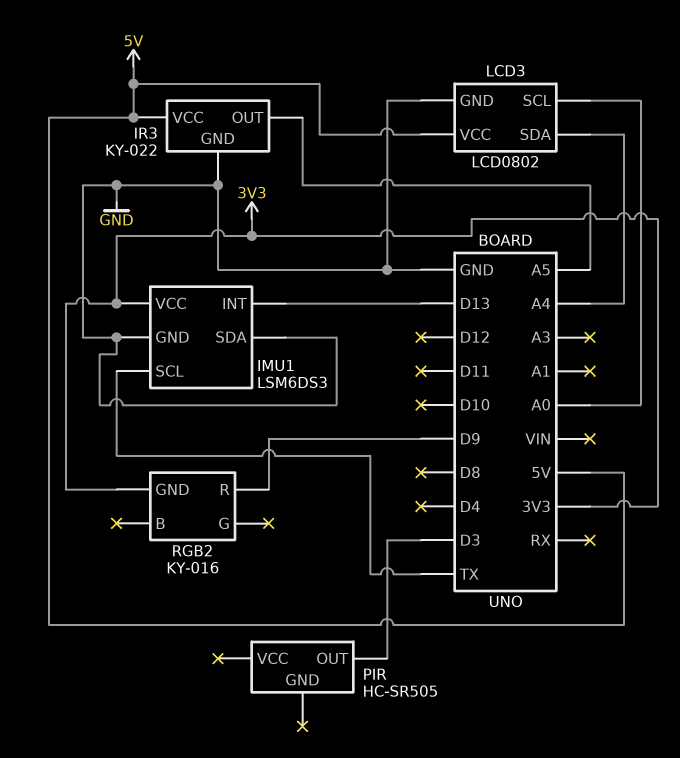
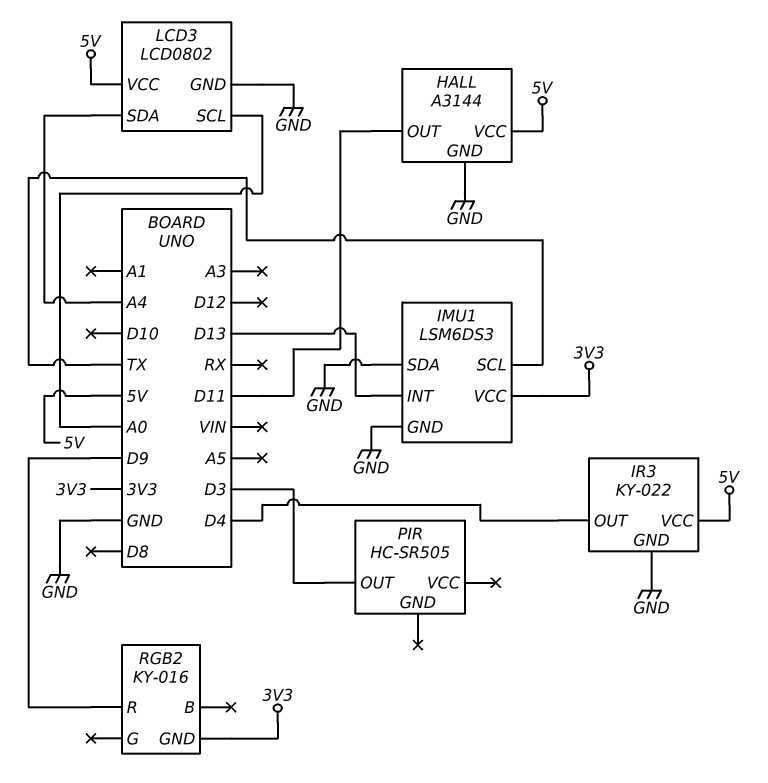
HALL: none -> A3144
HALL pin GND: none -> GND
HALL pin OUT: none -> D11
HALL pin VCC: none -> 5V
IR3 pin OUT: A5 -> D4

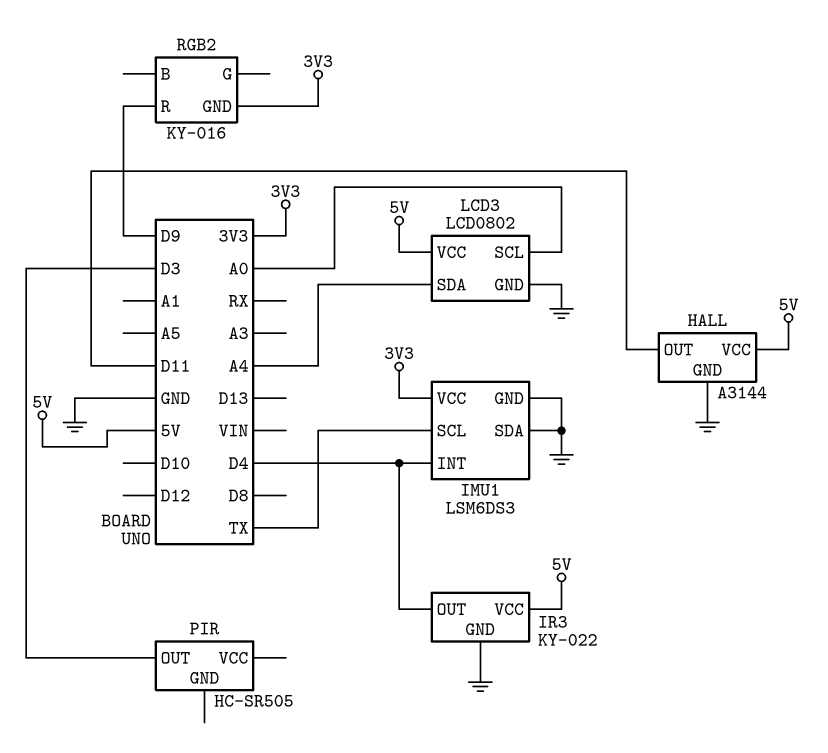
IMU1 pin INT: D13 -> D4

